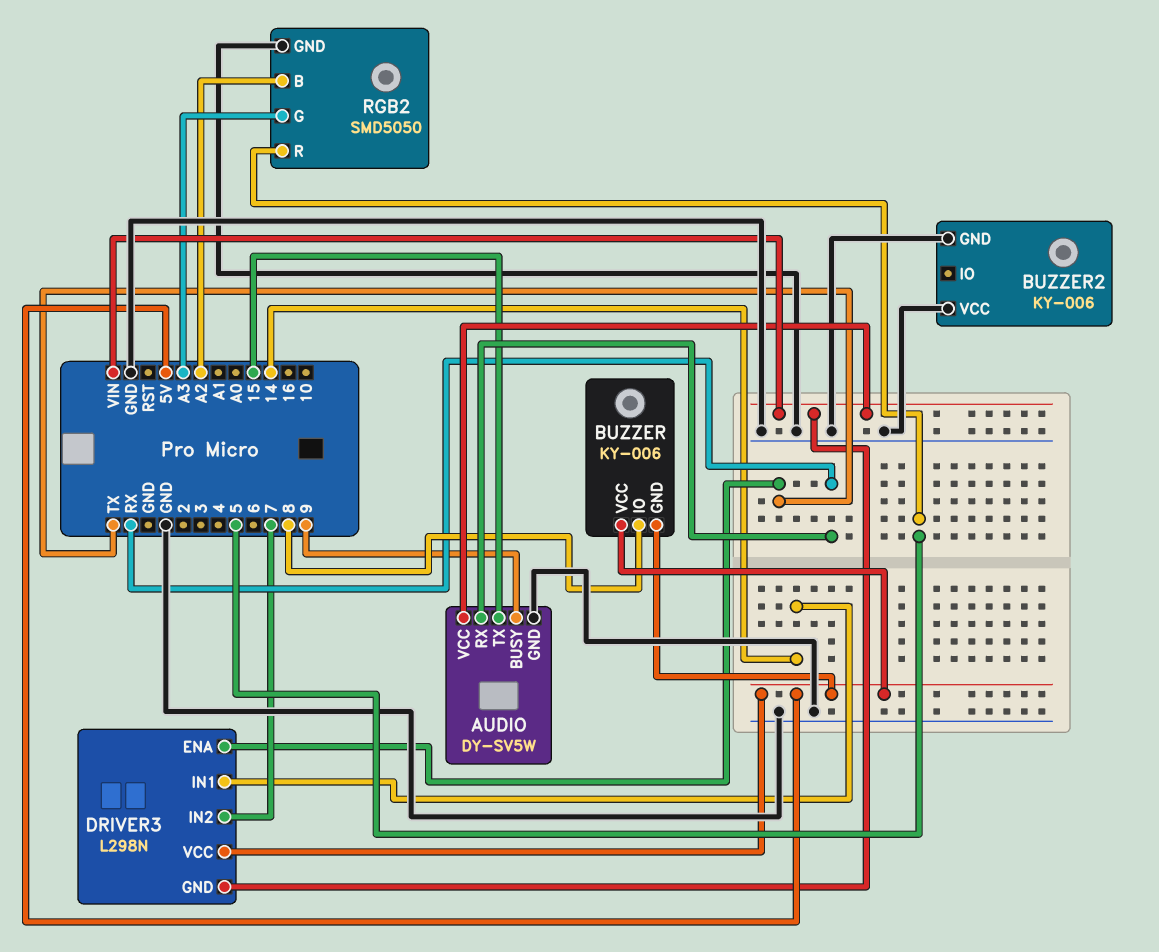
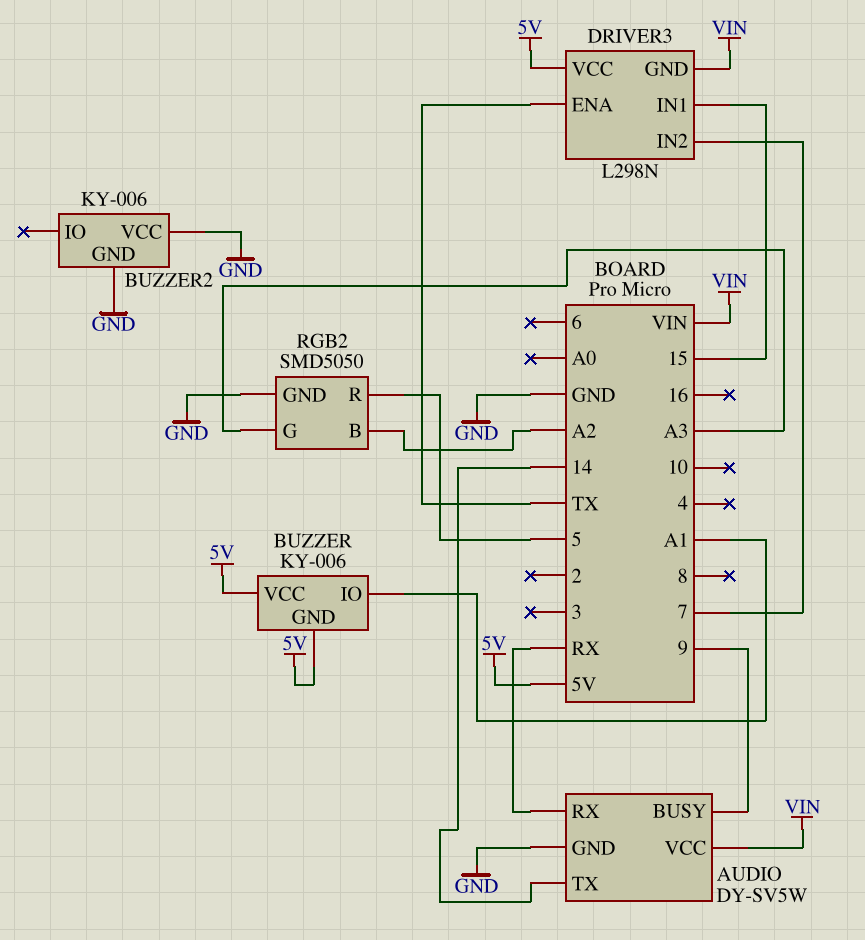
AUDIO pin TX: 15 -> 14
BUZZER pin IO: 8 -> A1
DRIVER3 pin IN1: 14 -> 15

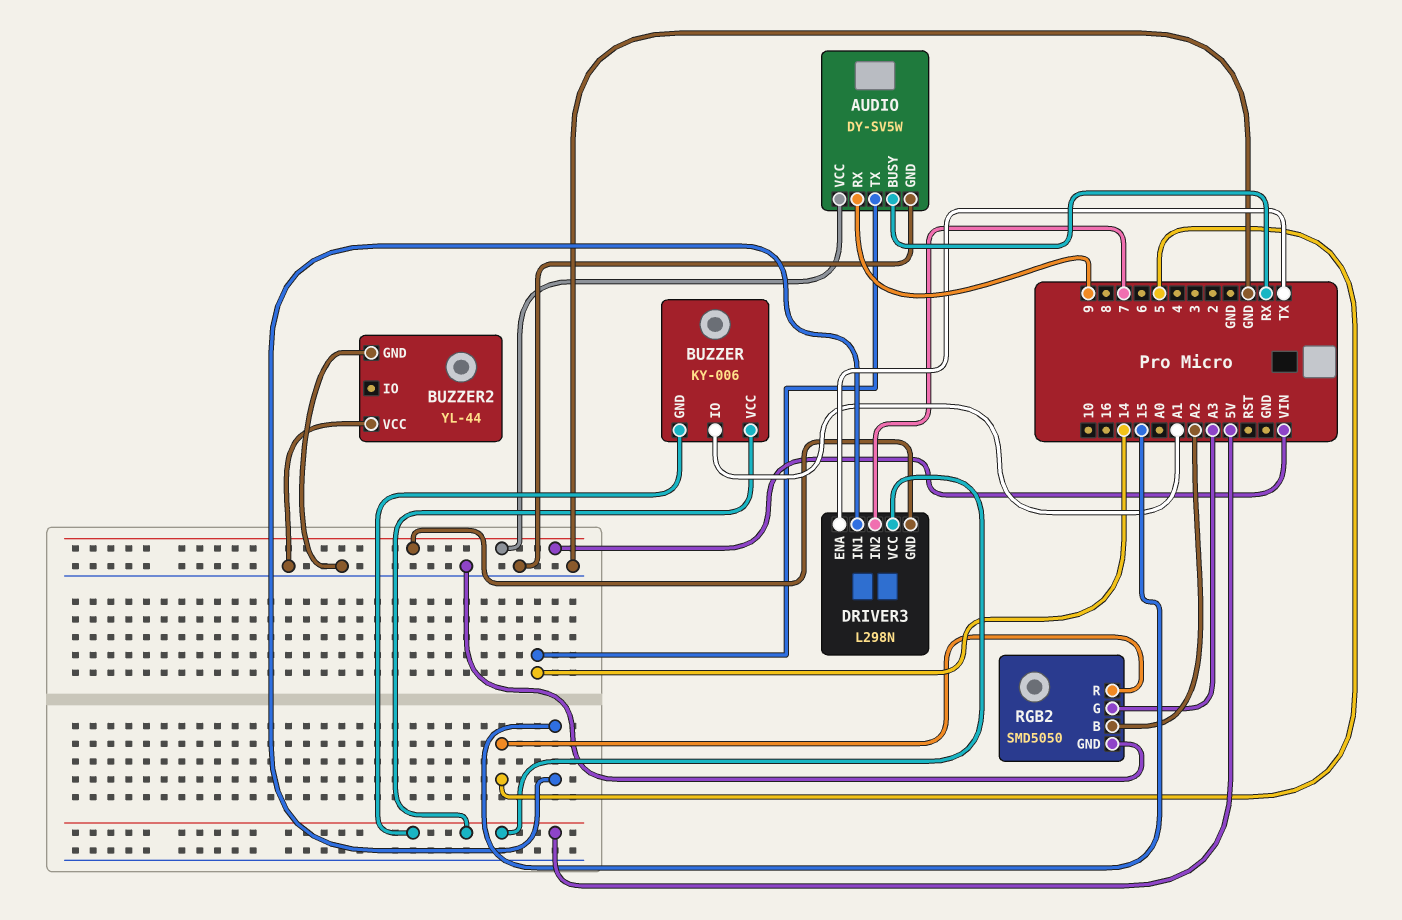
AUDIO pin BUSY: 9 -> RX
AUDIO pin RX: RX -> 9
BUZZER2: KY-006 -> YL-44

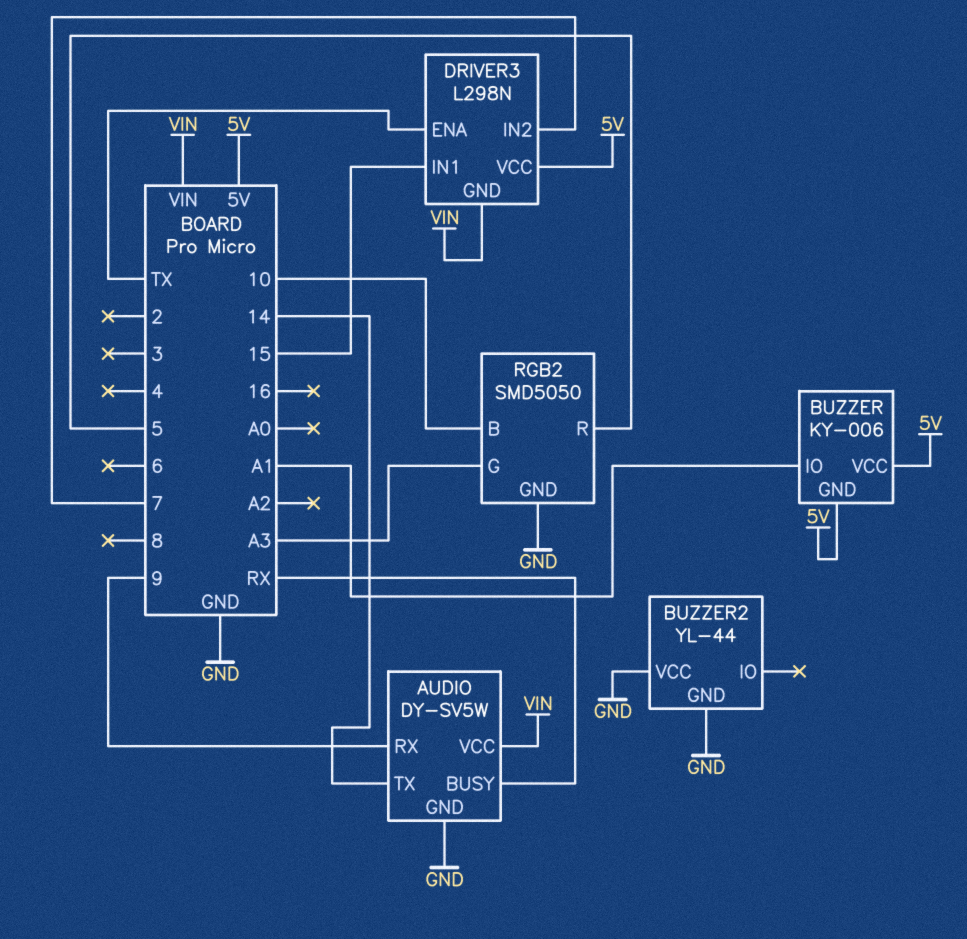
RGB2 pin B: A2 -> 10

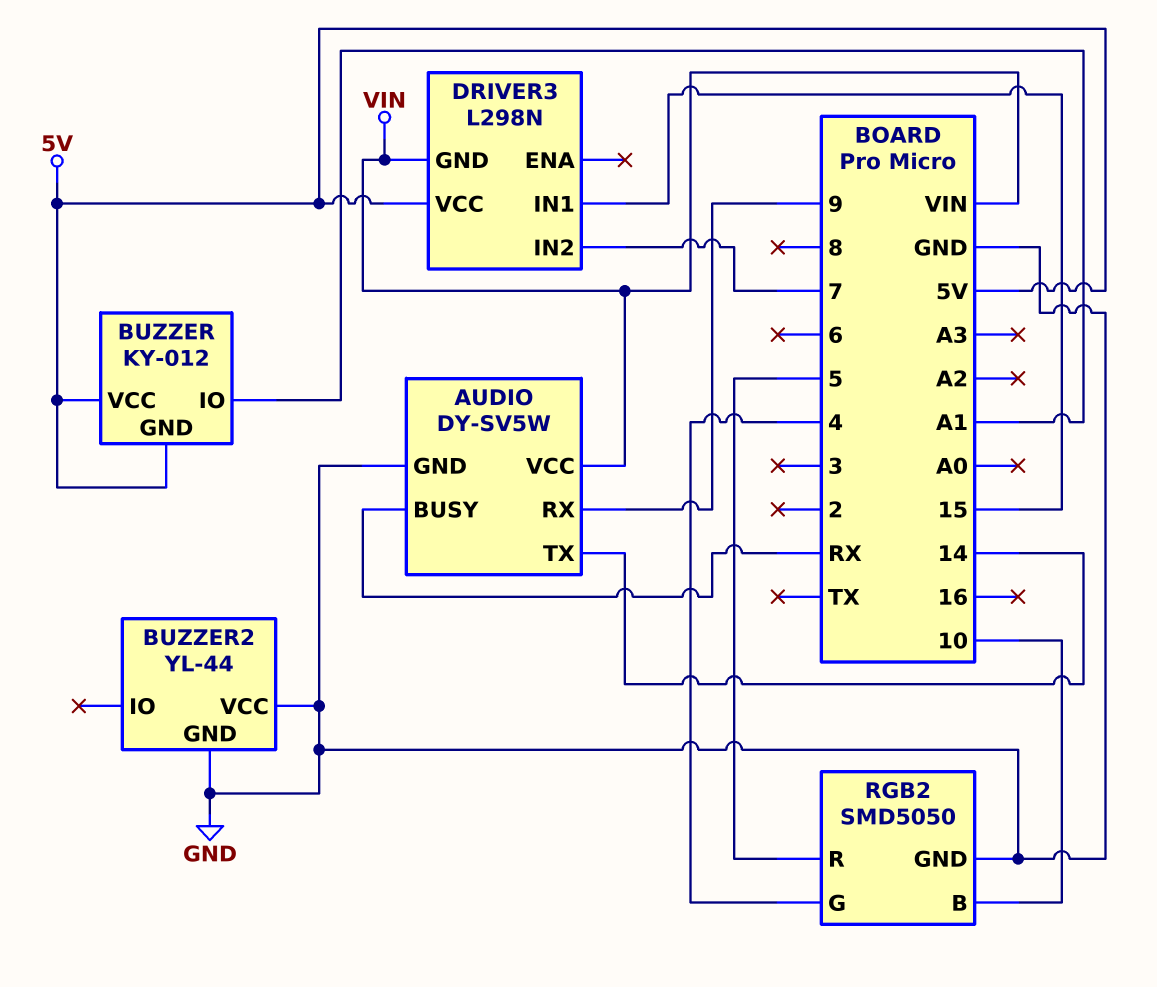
BUZZER: KY-006 -> KY-012
DRIVER3 pin ENA: TX -> none
RGB2 pin G: A3 -> 4

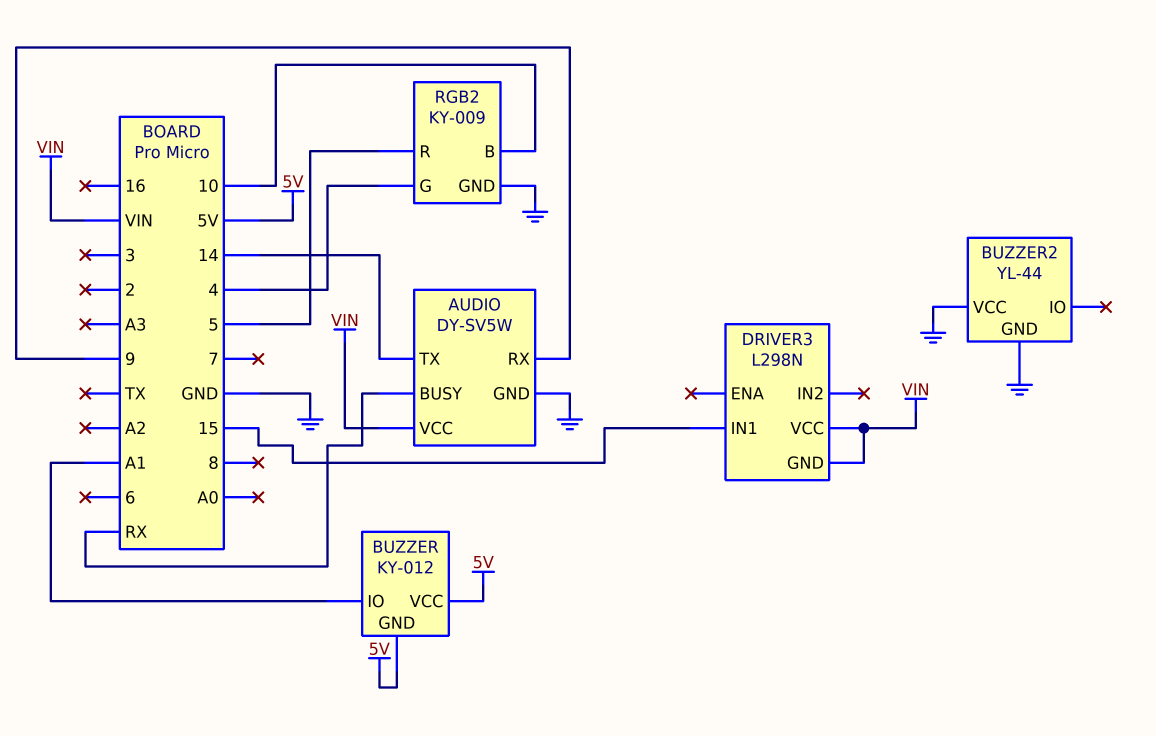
DRIVER3 pin IN2: 7 -> none
DRIVER3 pin VCC: 5V -> VIN
RGB2: SMD5050 -> KY-009

